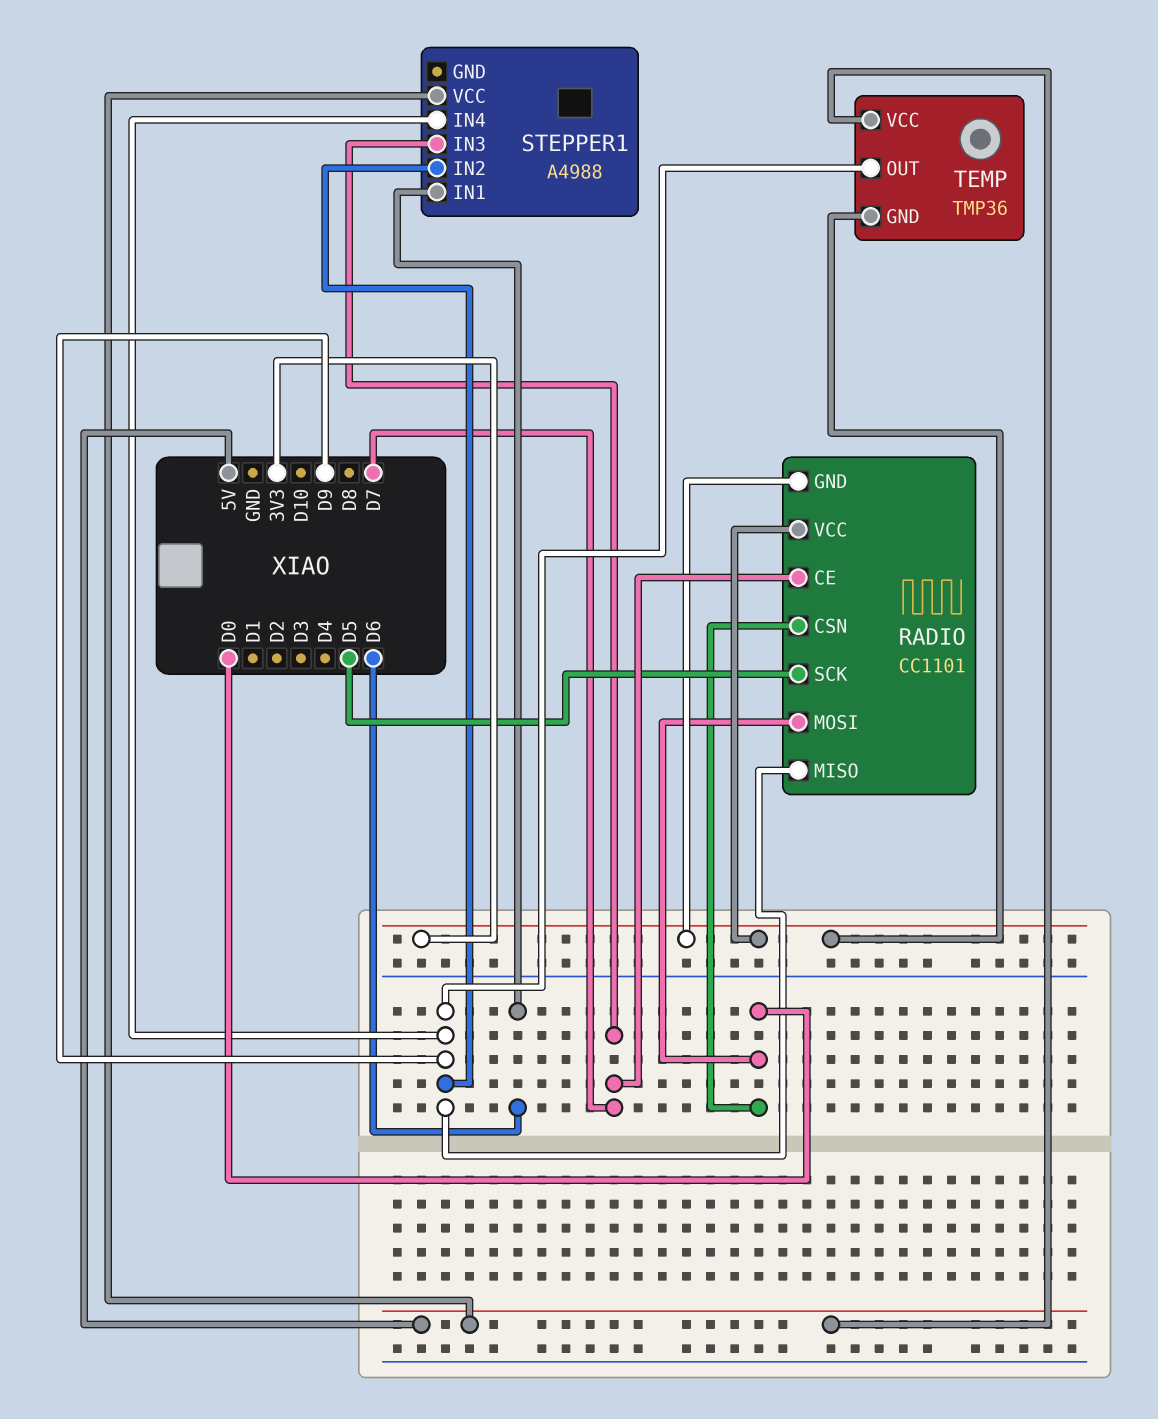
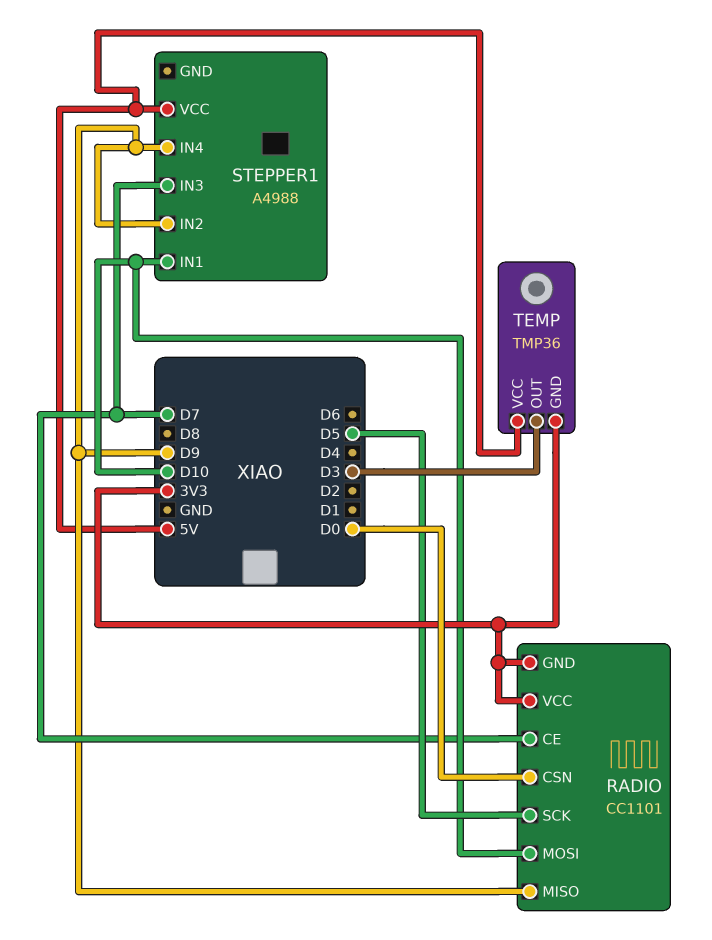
RADIO pin MOSI: D0 -> D10
STEPPER1 pin IN1: D6 -> D10
TEMP pin OUT: D9 -> D3

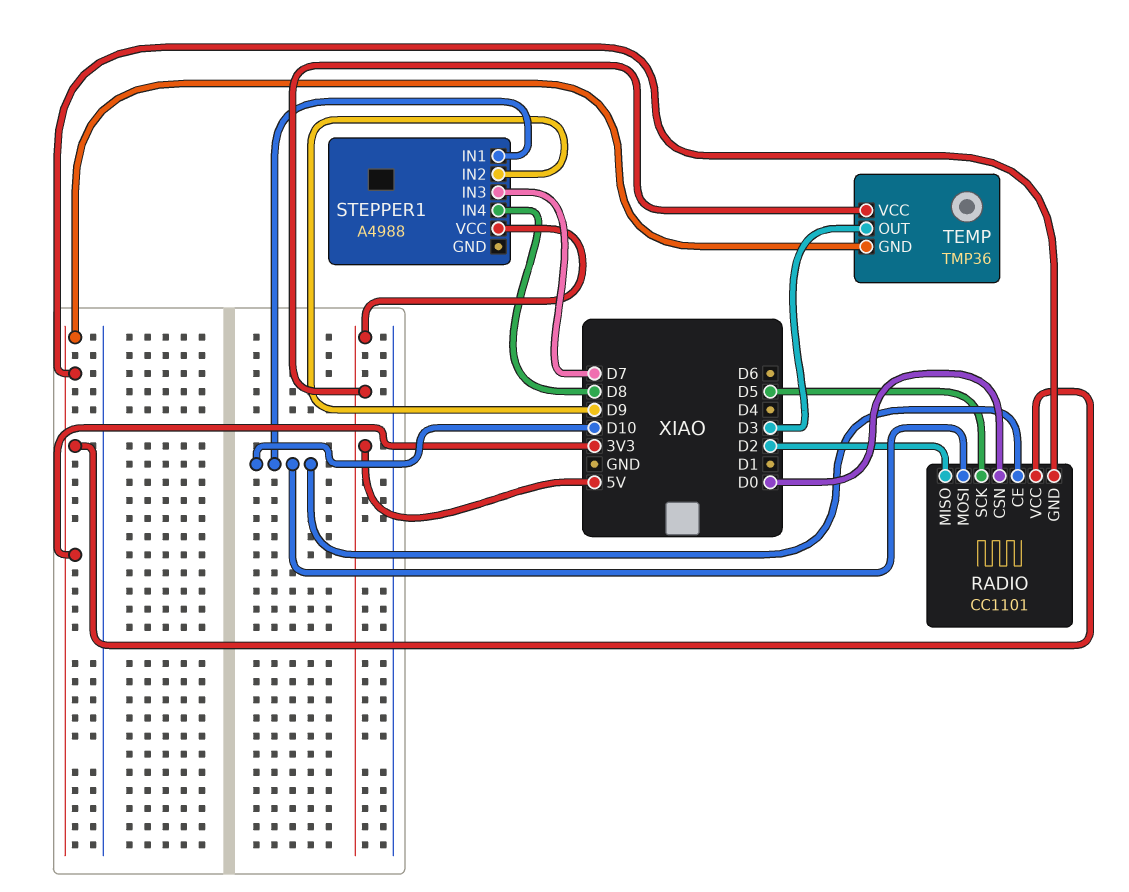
RADIO pin CE: D7 -> D10
RADIO pin MISO: D9 -> D2
STEPPER1 pin IN4: D9 -> D8

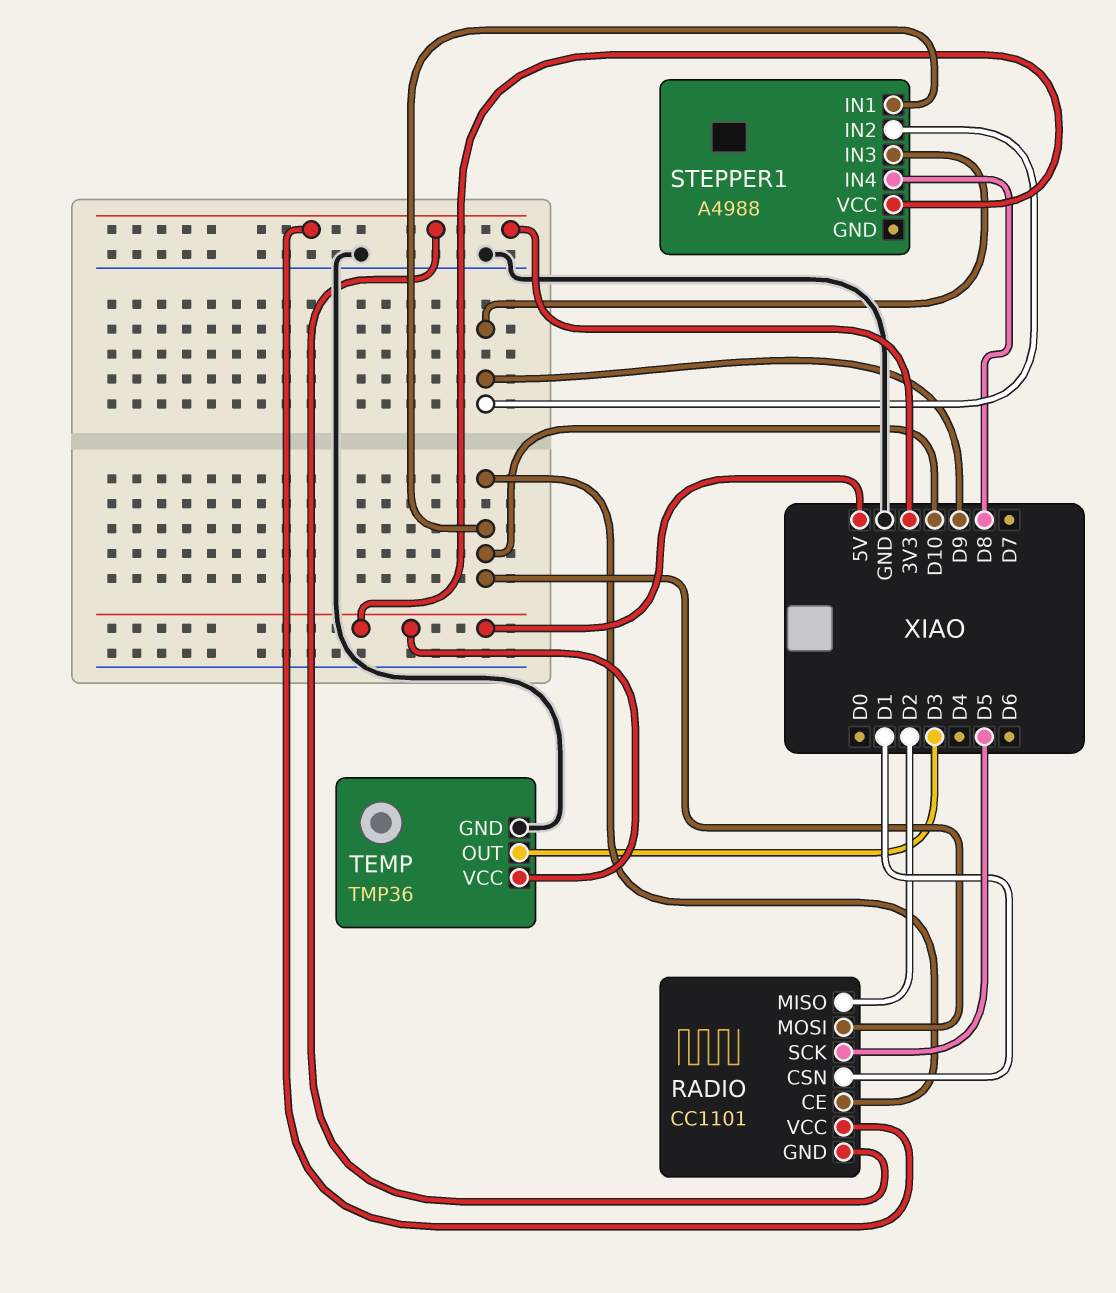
RADIO pin CSN: D0 -> D1
STEPPER1 pin IN3: D7 -> D9
TEMP pin GND: 3V3 -> GND

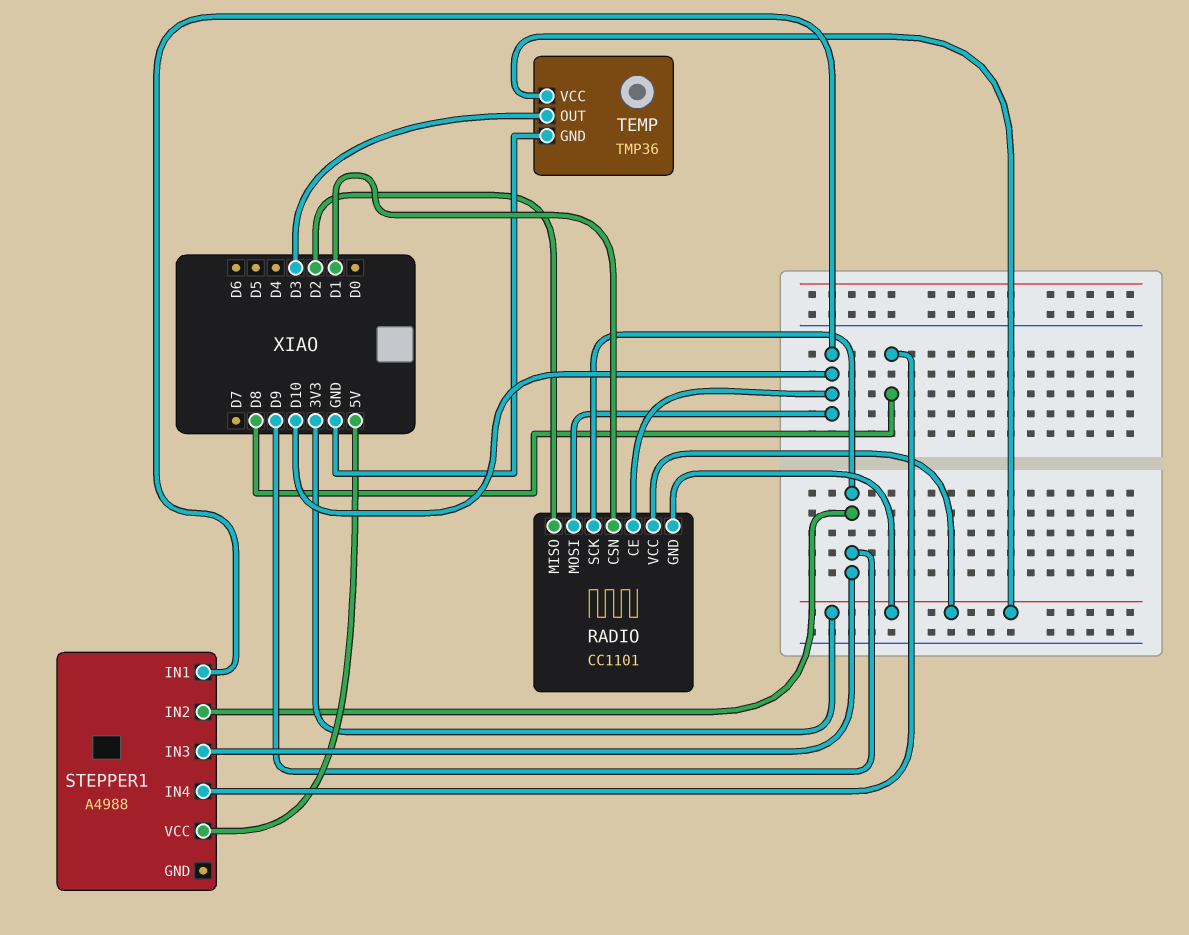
RADIO pin SCK: D5 -> D9
TEMP pin VCC: 5V -> 3V3

